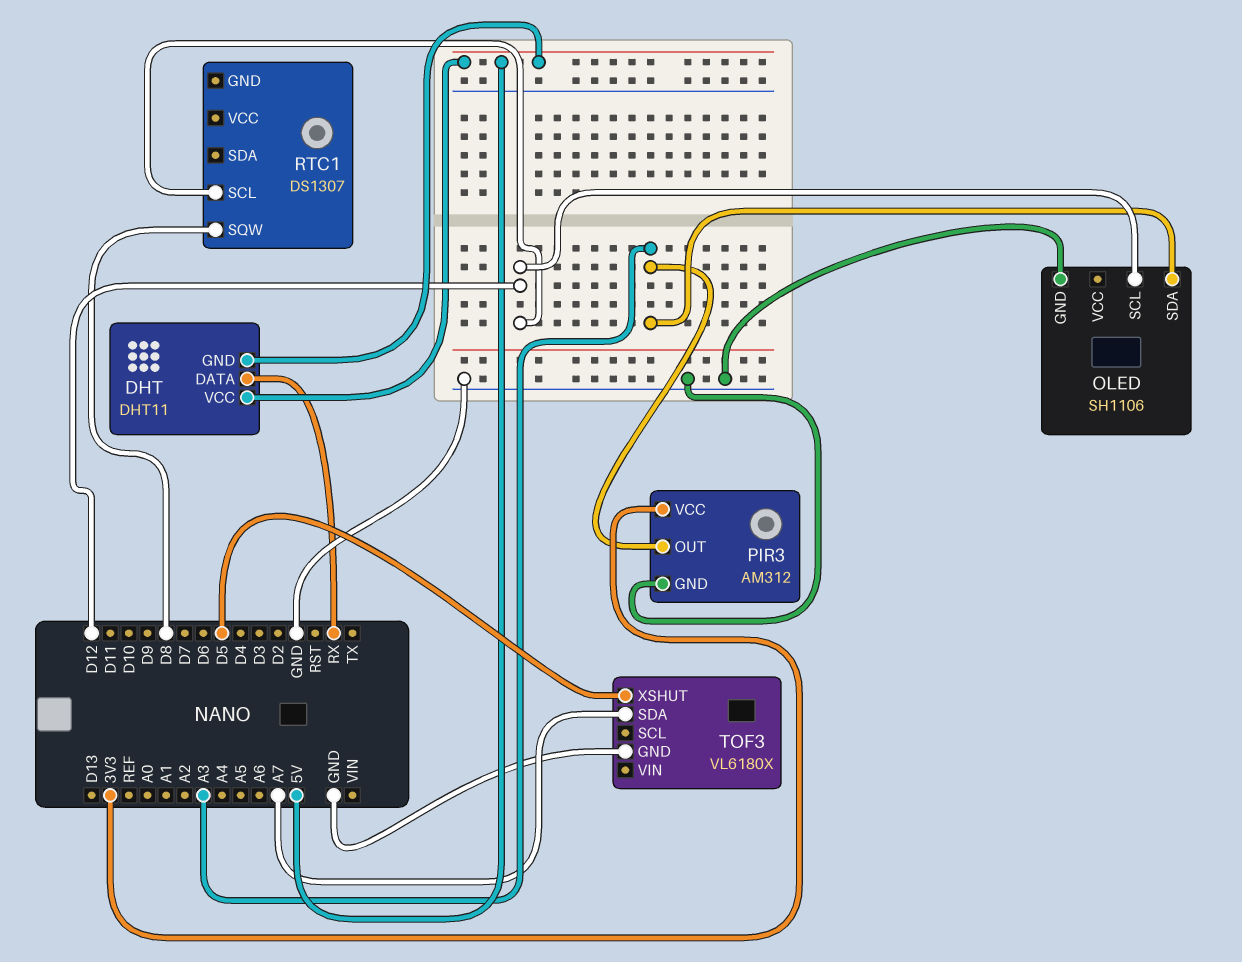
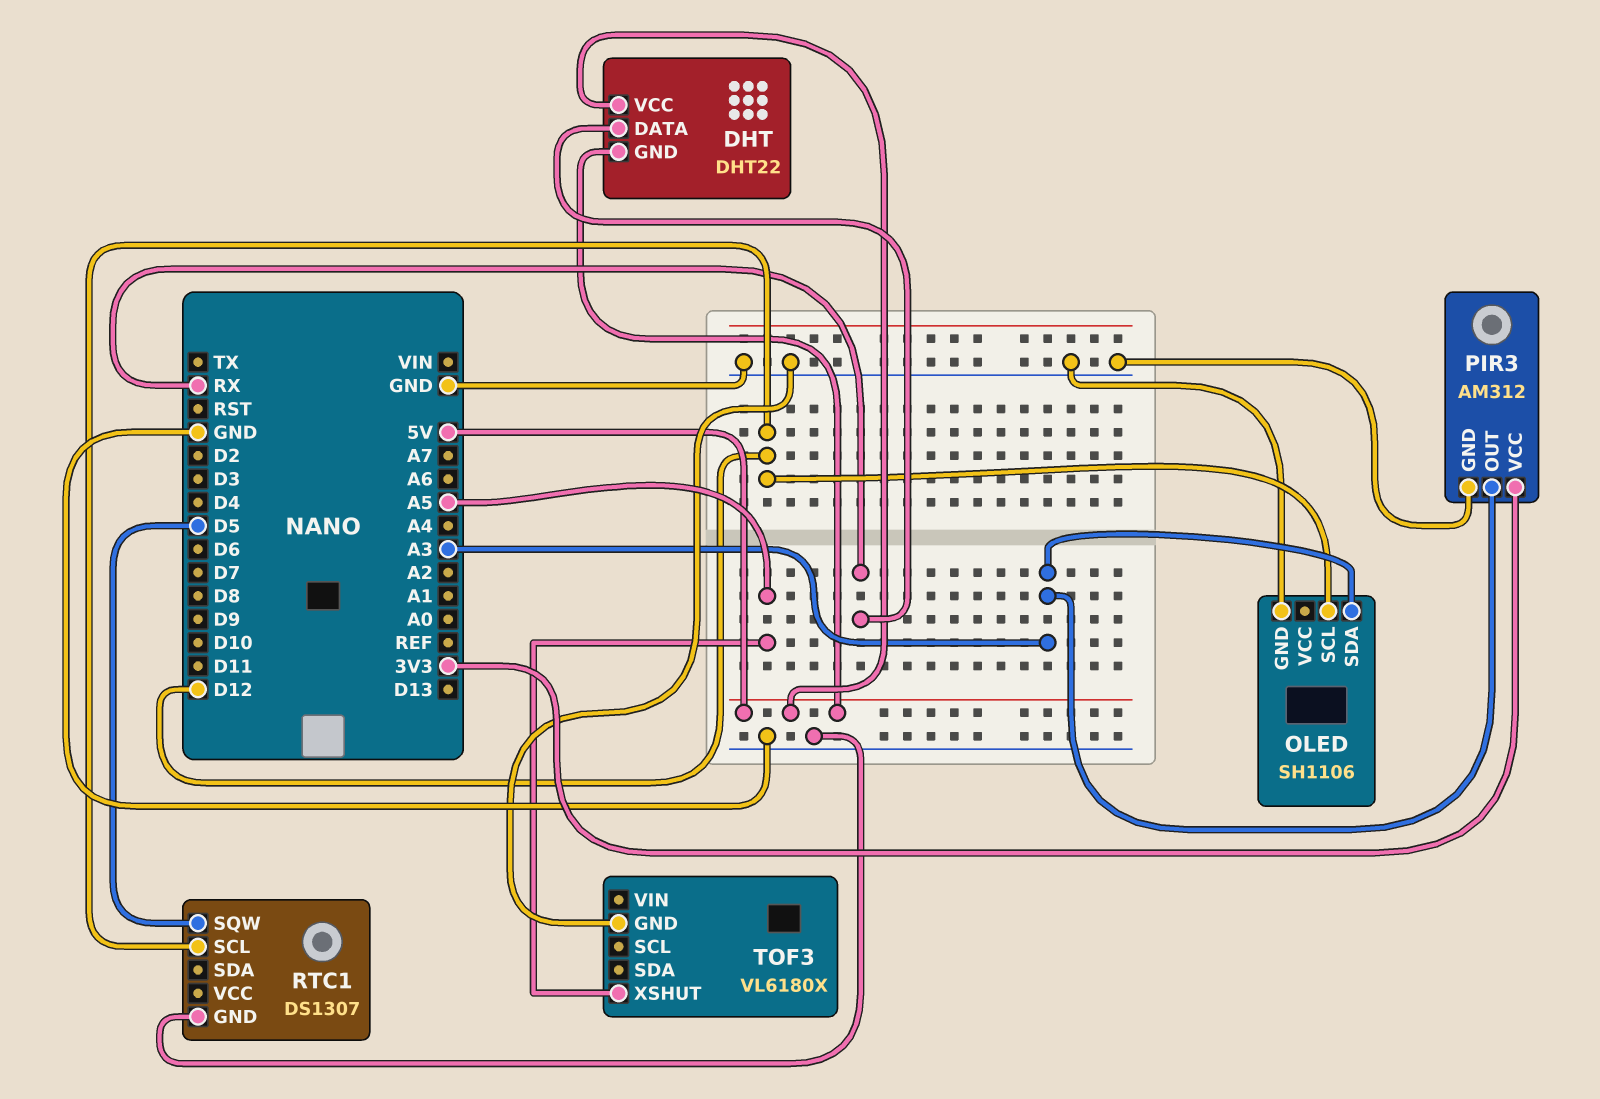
DHT: DHT11 -> DHT22
RTC1 pin GND: none -> GND
RTC1 pin SQW: D8 -> D5
TOF3 pin SDA: A7 -> none
TOF3 pin XSHUT: D5 -> A5

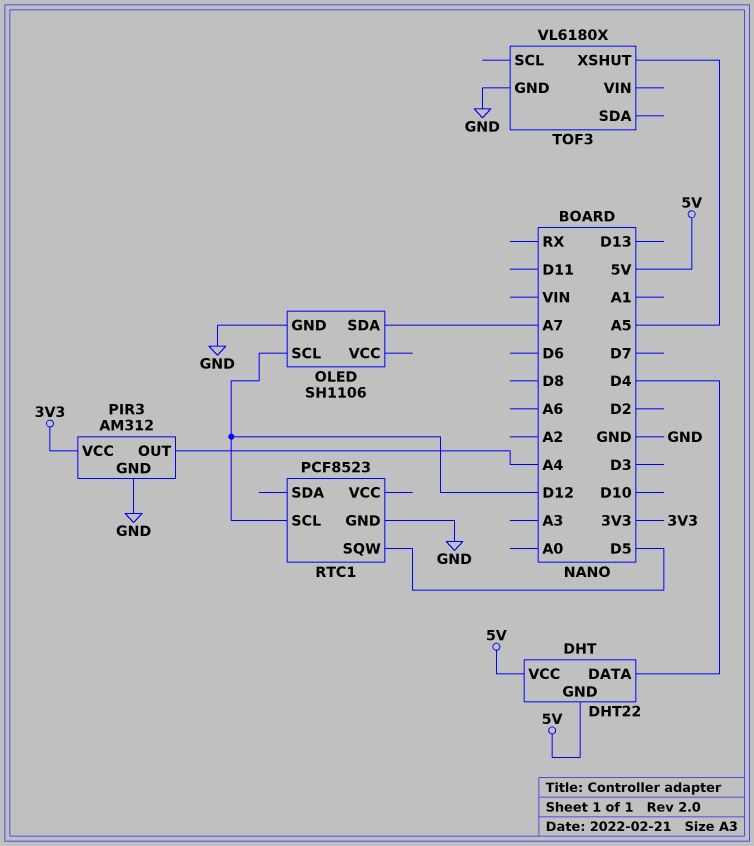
DHT pin DATA: RX -> D4
OLED pin SDA: A3 -> A7
PIR3 pin OUT: A3 -> A4
RTC1: DS1307 -> PCF8523

